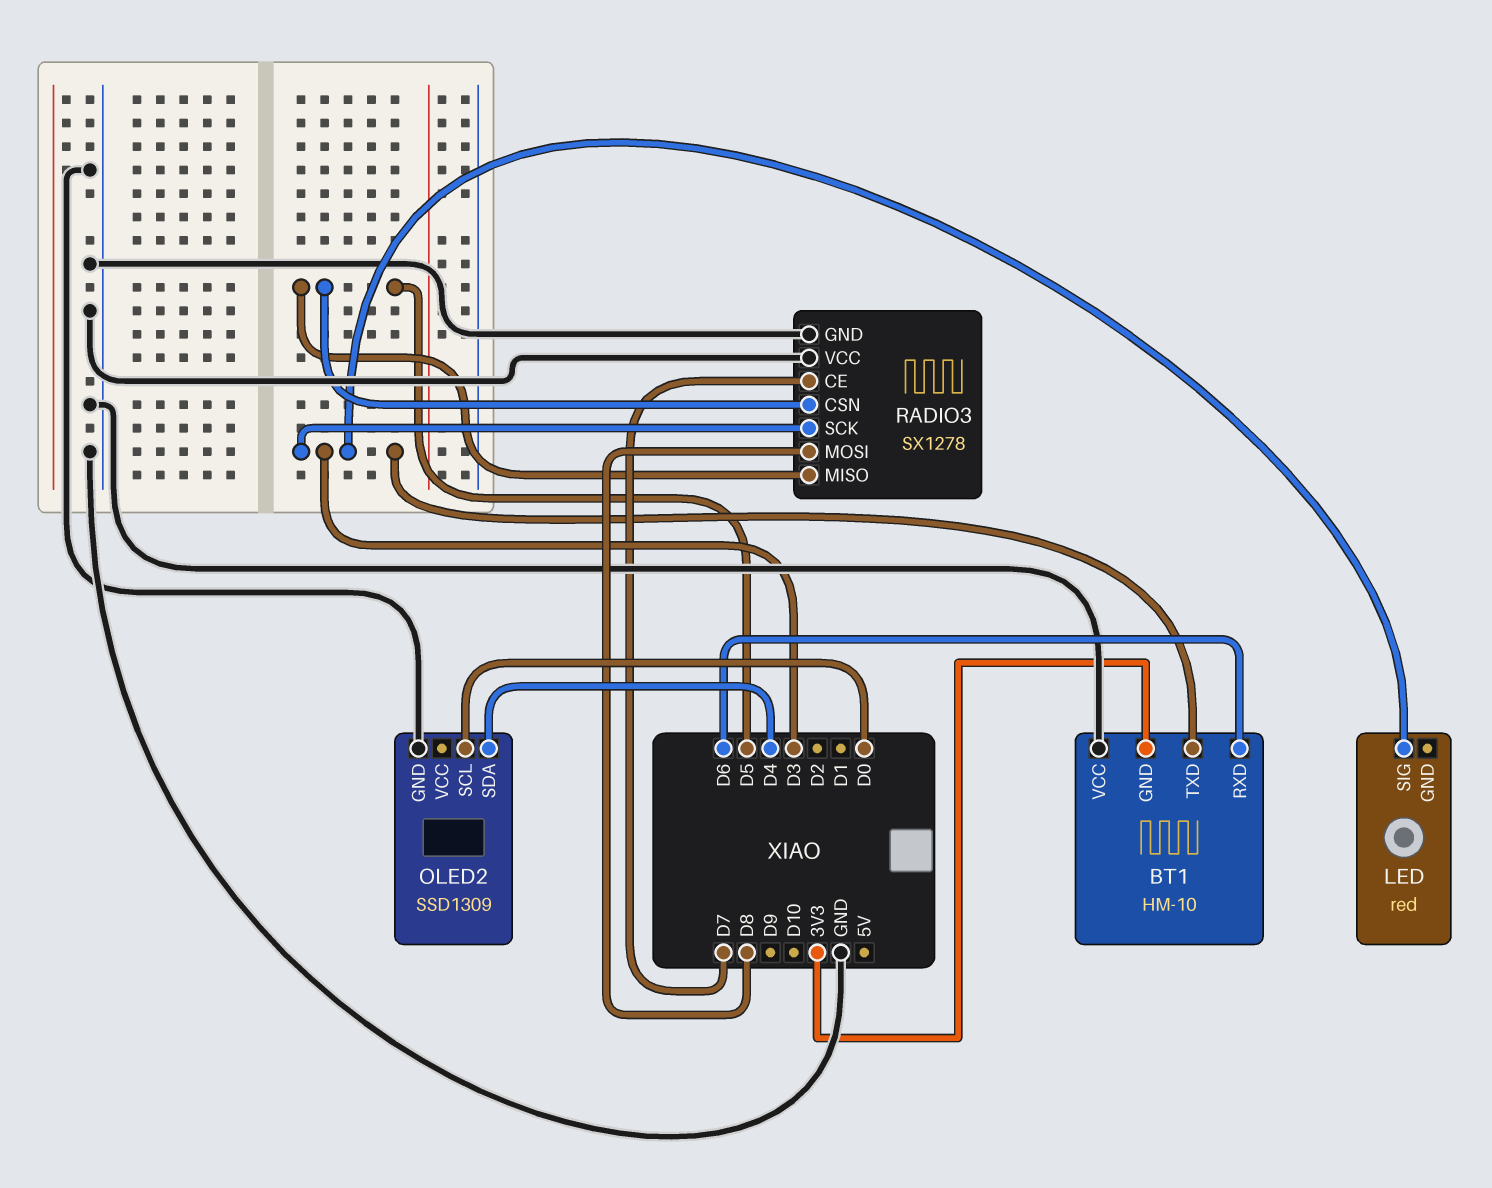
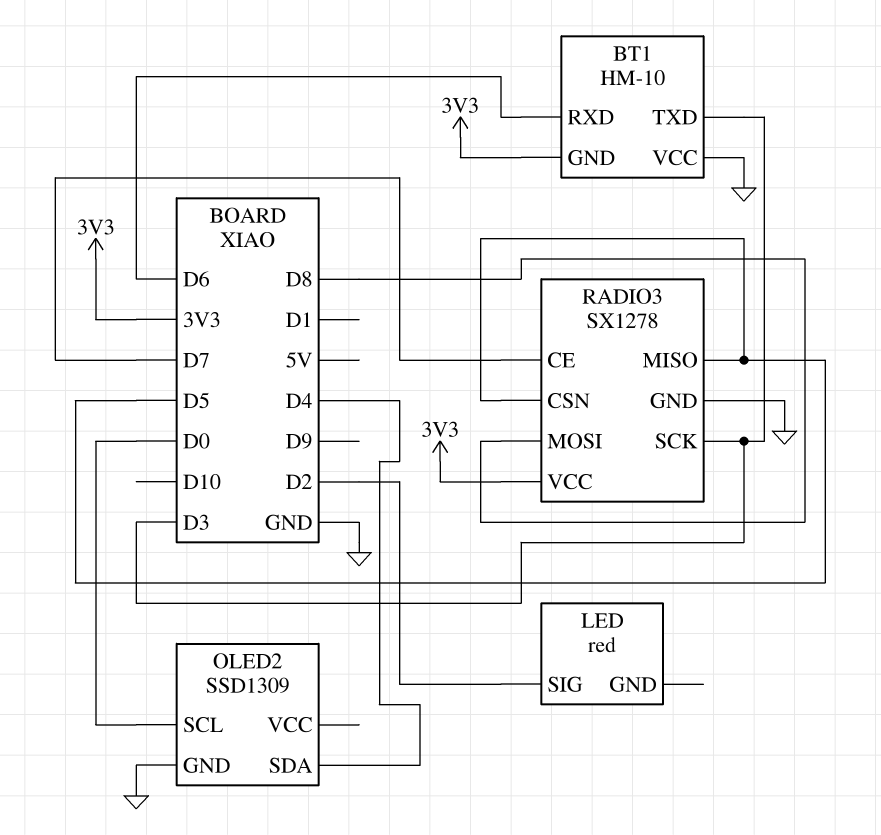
LED pin SIG: D3 -> D2
RADIO3 pin VCC: GND -> 3V3

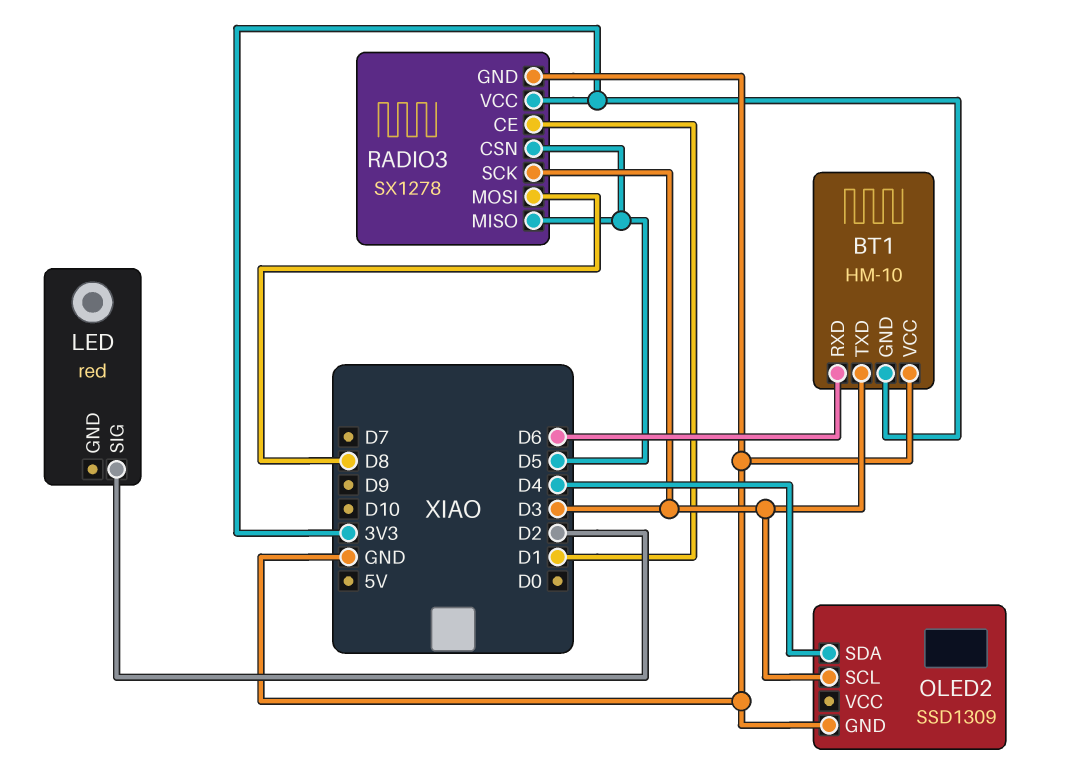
OLED2 pin SCL: D0 -> D3
RADIO3 pin CE: D7 -> D1

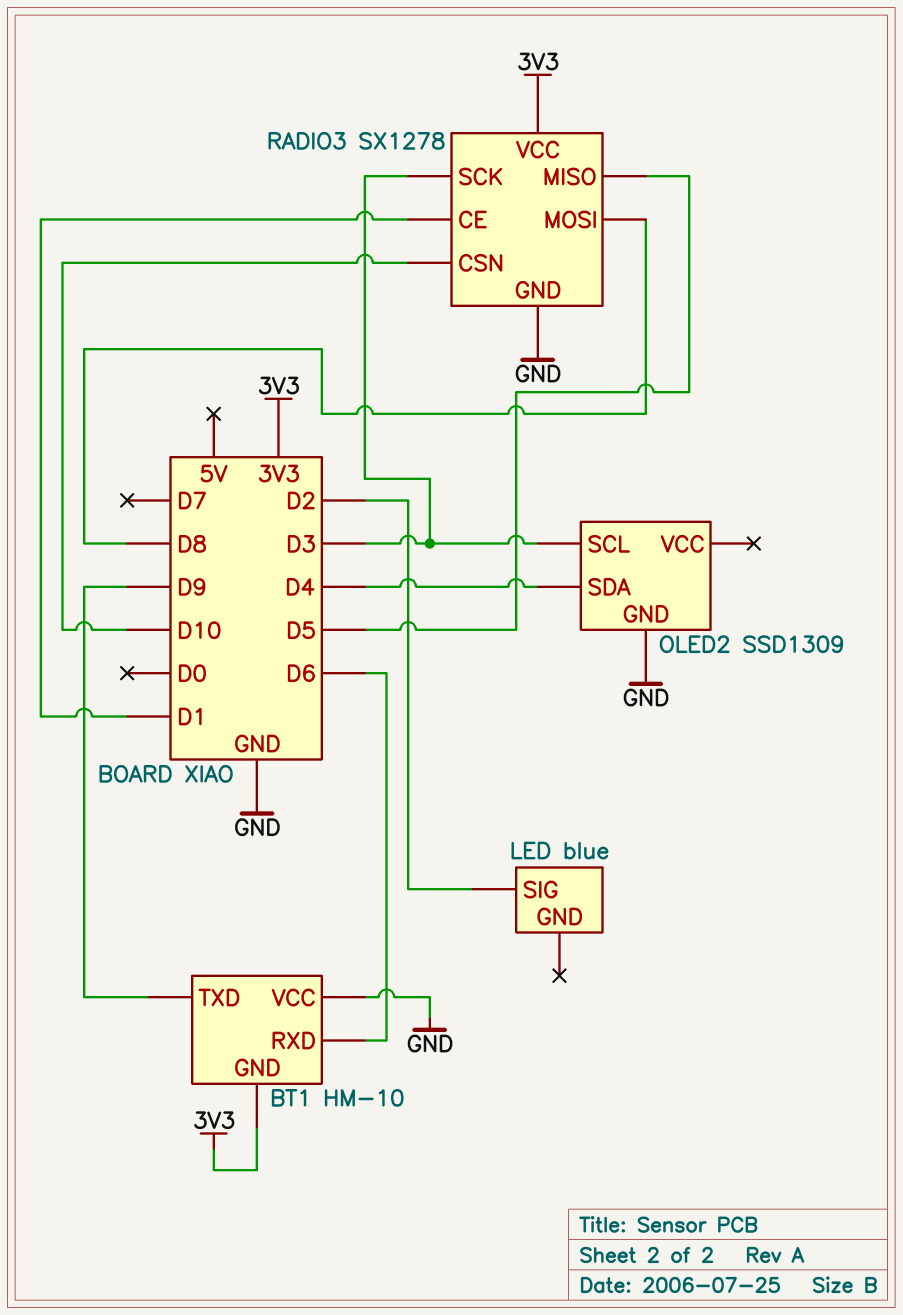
BT1 pin TXD: D3 -> D9
LED: red -> blue
RADIO3 pin CSN: D5 -> D10

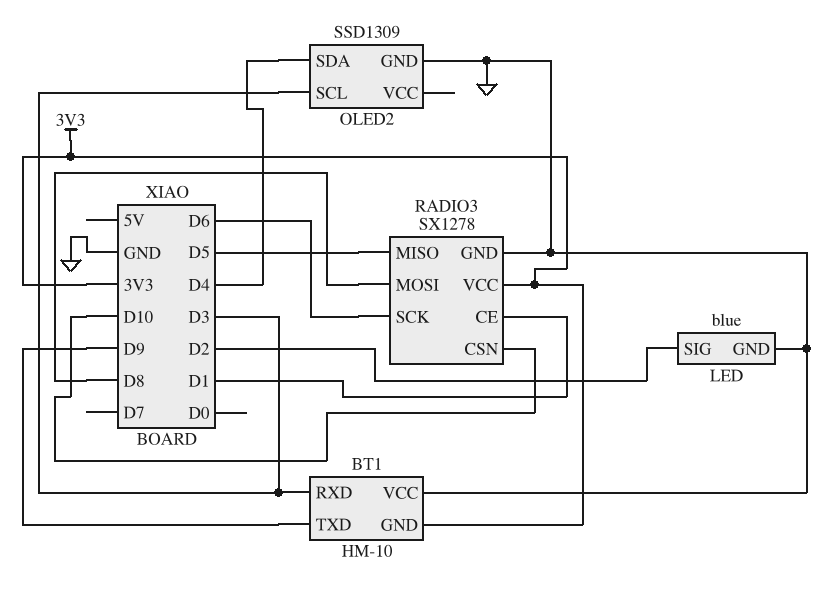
BT1 pin RXD: D6 -> D3
LED pin GND: none -> GND
RADIO3 pin SCK: D3 -> D6

